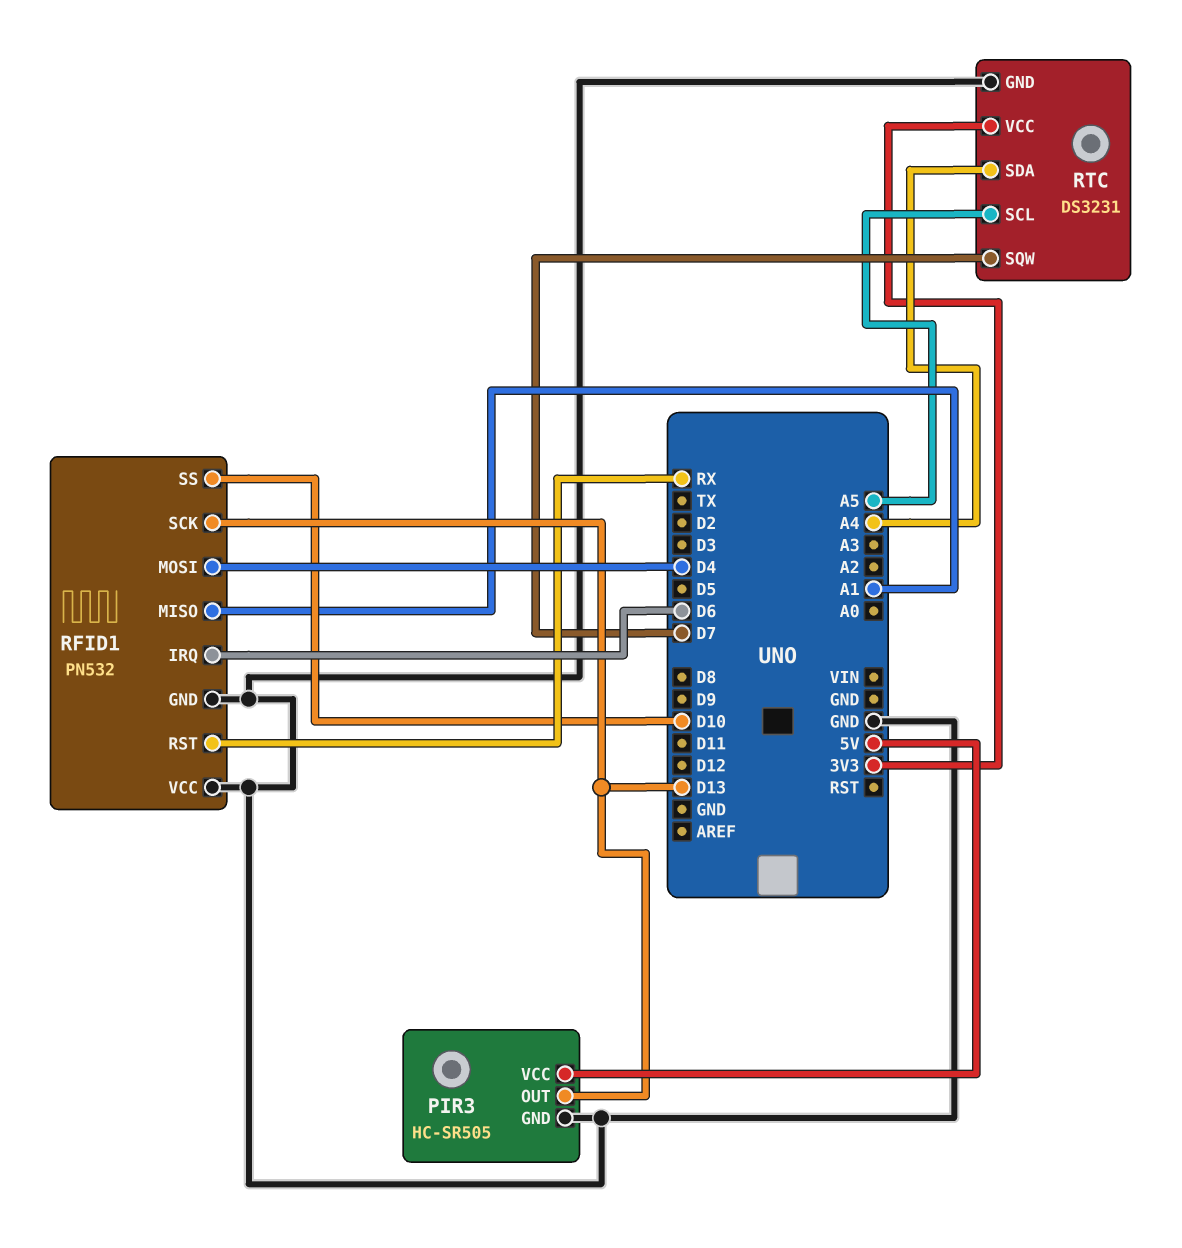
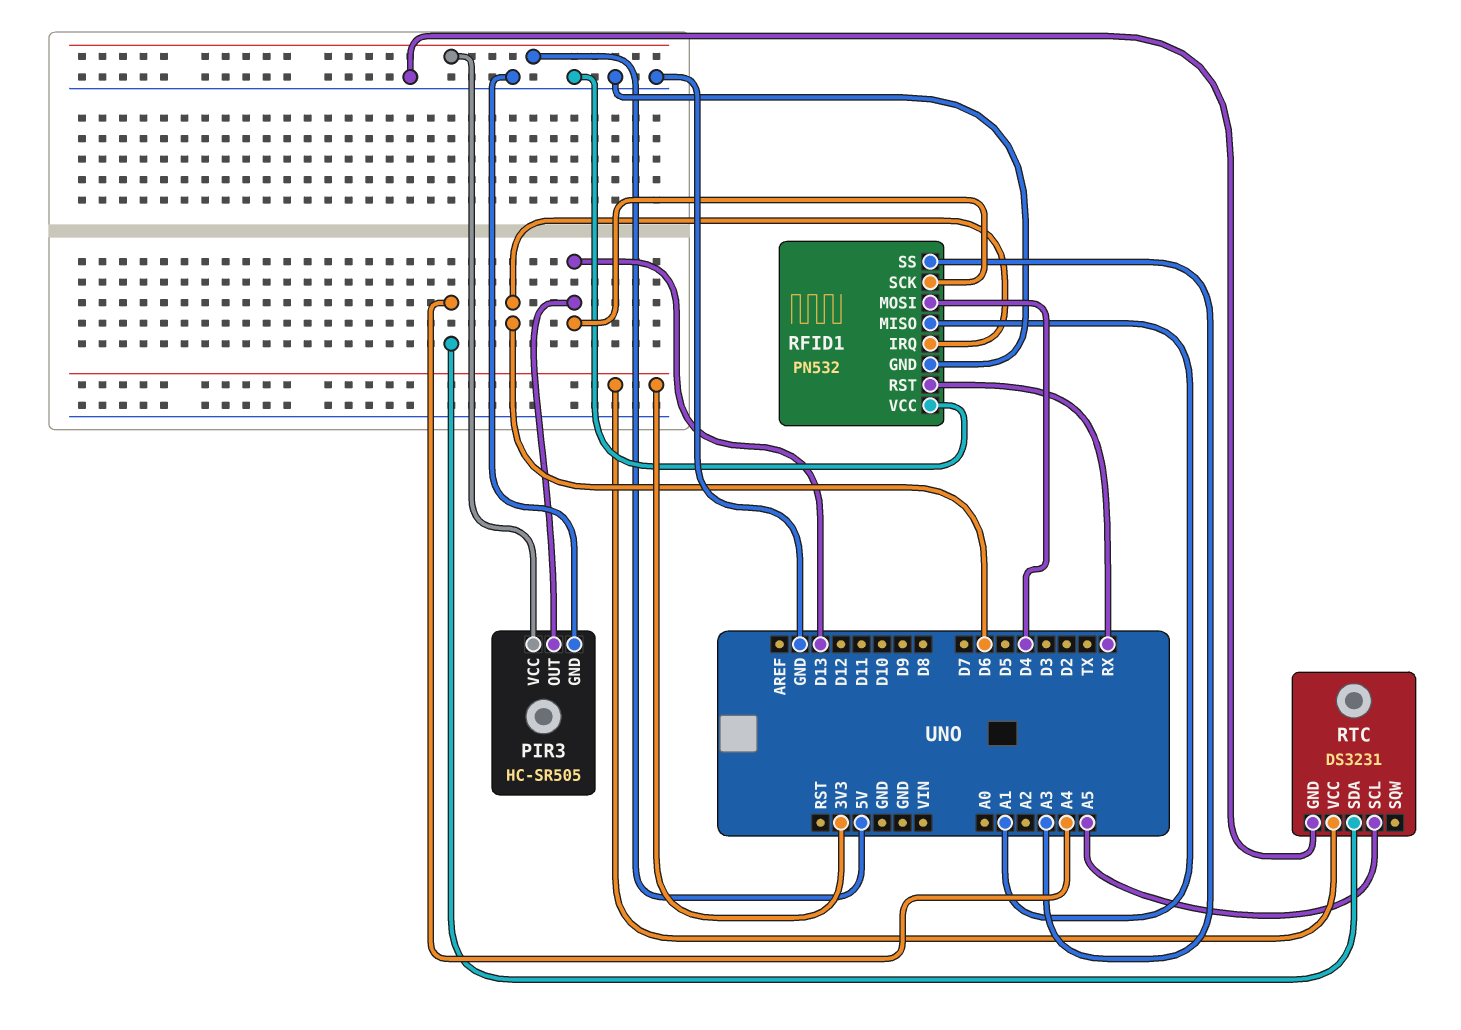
RFID1 pin SS: D10 -> A3
RTC pin SQW: D7 -> none

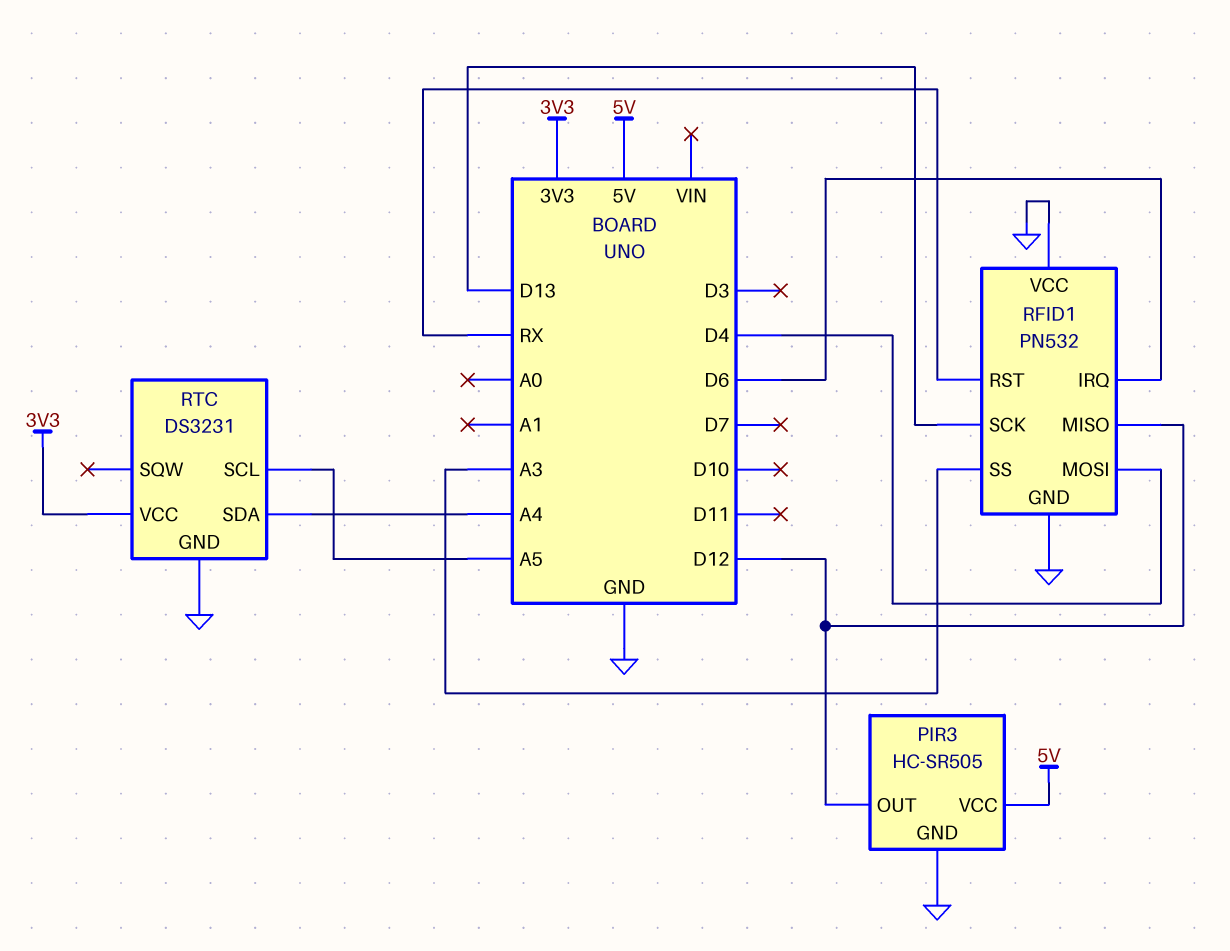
PIR3 pin OUT: D13 -> D12
RFID1 pin MISO: A1 -> D12

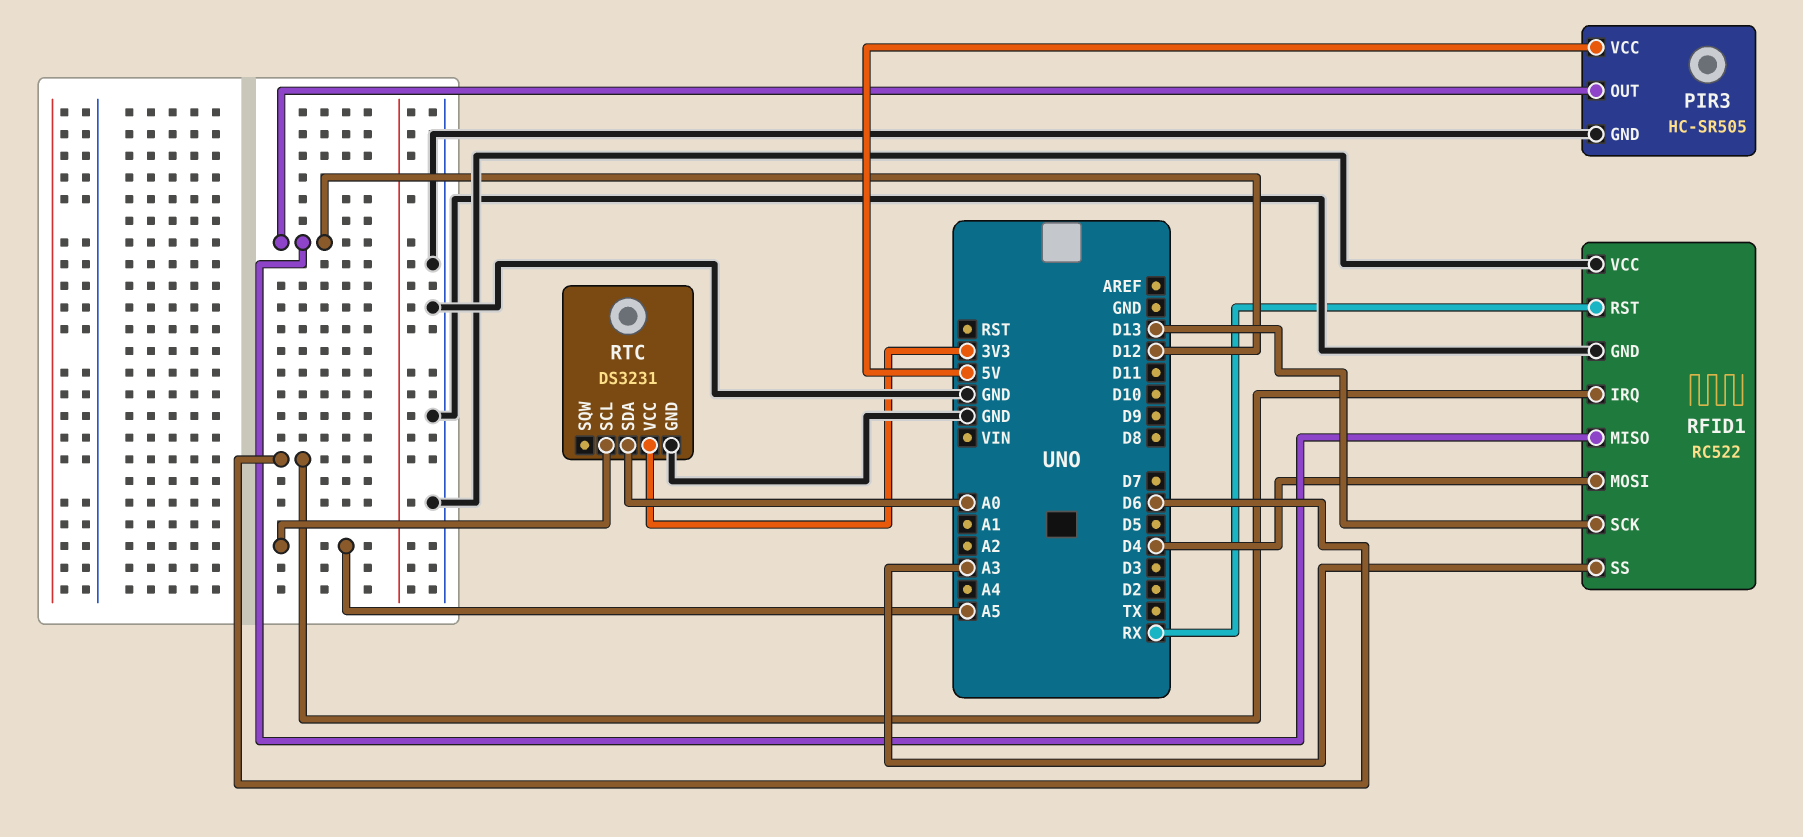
RFID1: PN532 -> RC522
RTC pin SDA: A4 -> A0

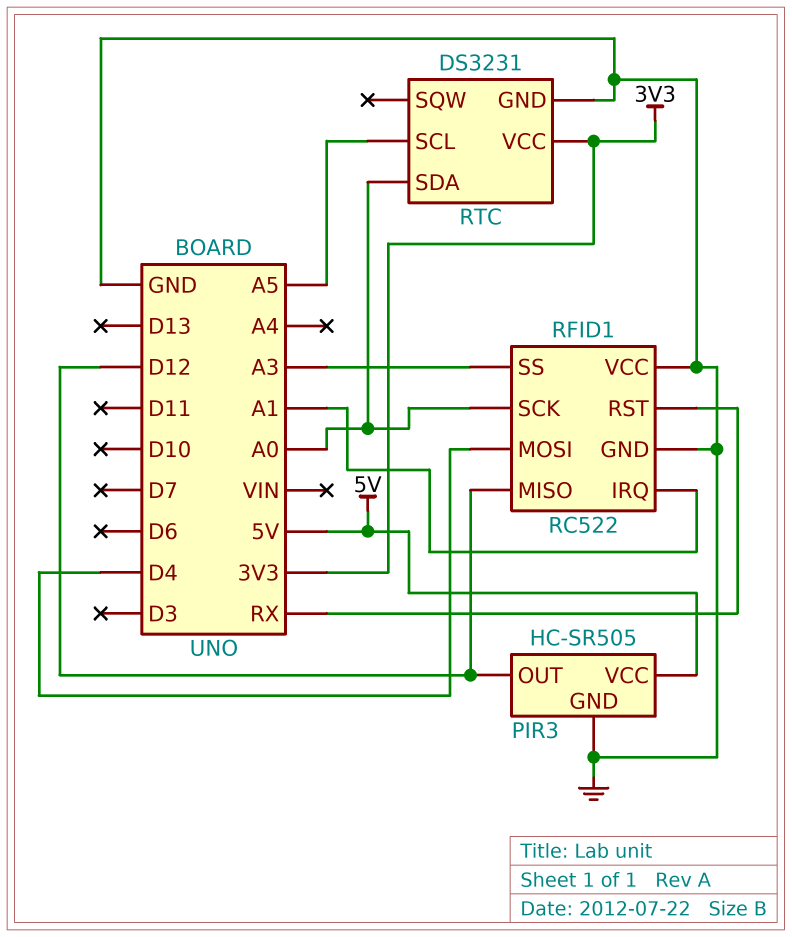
RFID1 pin IRQ: D6 -> A1
RFID1 pin SCK: D13 -> A0

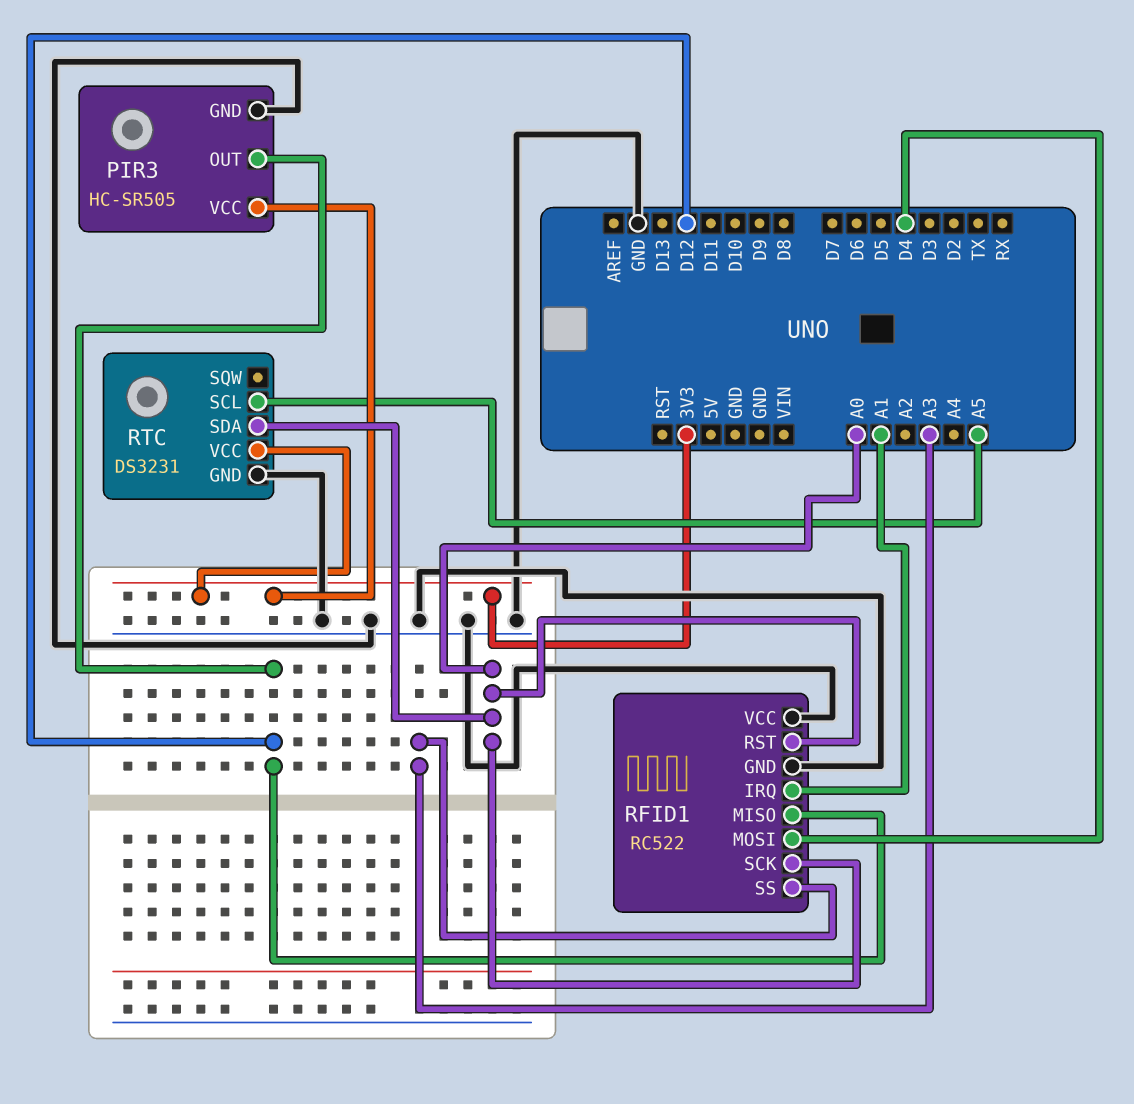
PIR3 pin VCC: 5V -> 3V3
RFID1 pin RST: RX -> A0

